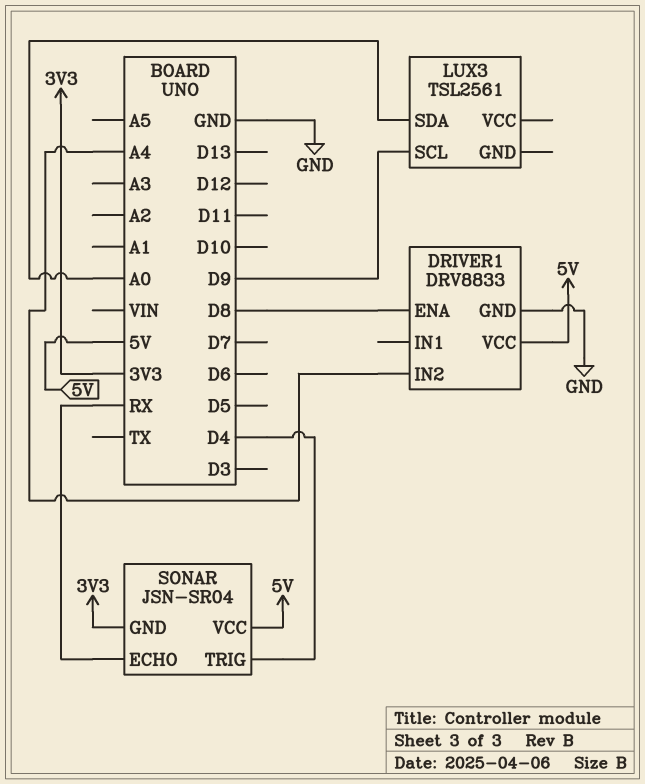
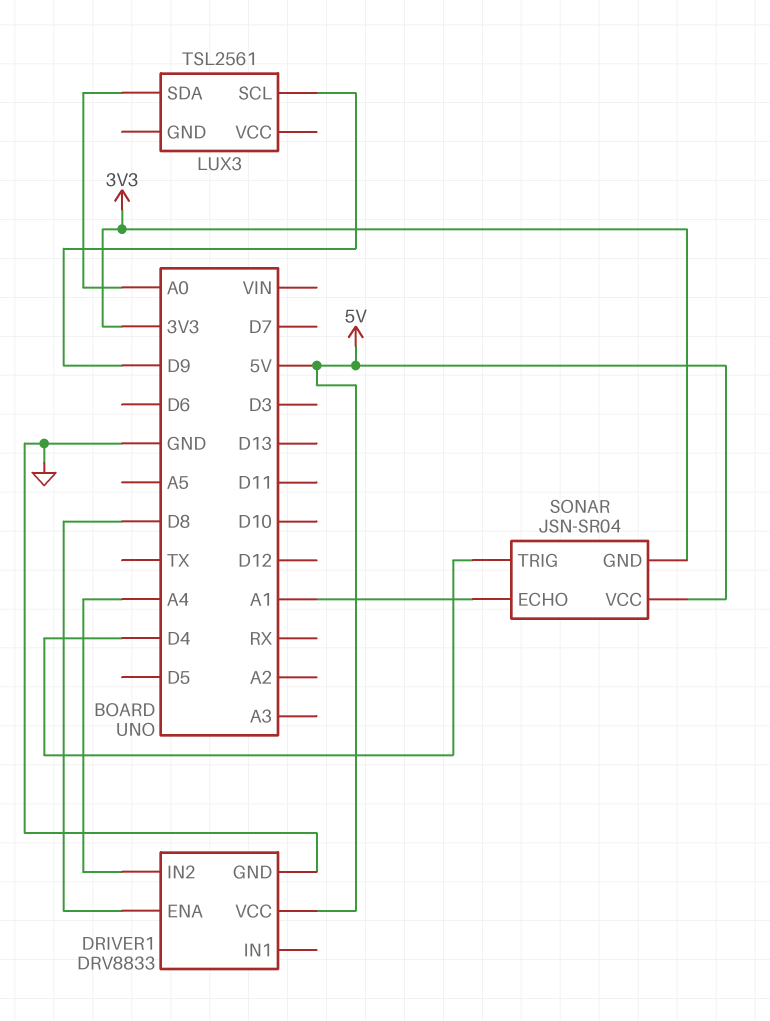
SONAR pin ECHO: RX -> A1

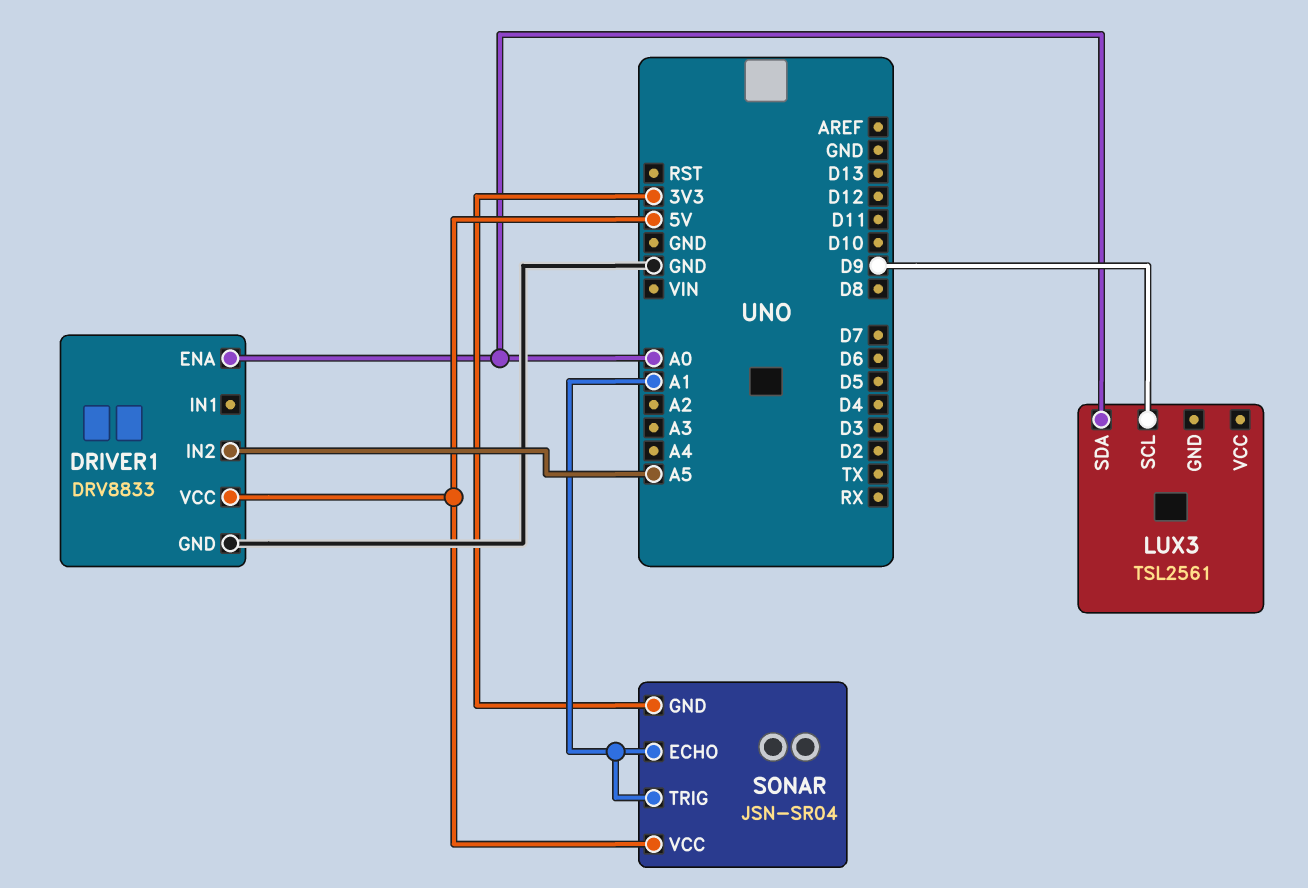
DRIVER1 pin ENA: D8 -> A0
DRIVER1 pin IN2: A4 -> A5
SONAR pin TRIG: D4 -> A1

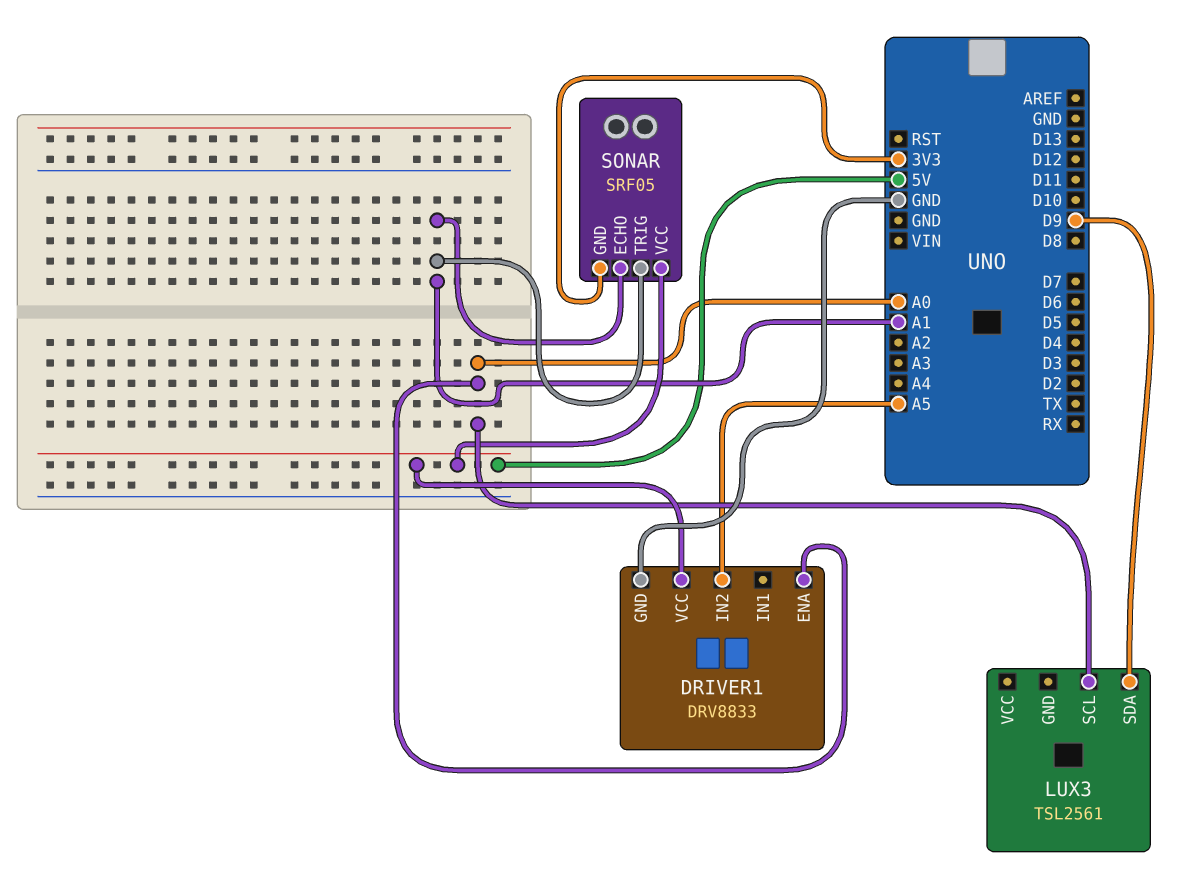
LUX3 pin SCL: D9 -> A0
LUX3 pin SDA: A0 -> D9
SONAR: JSN-SR04 -> SRF05

